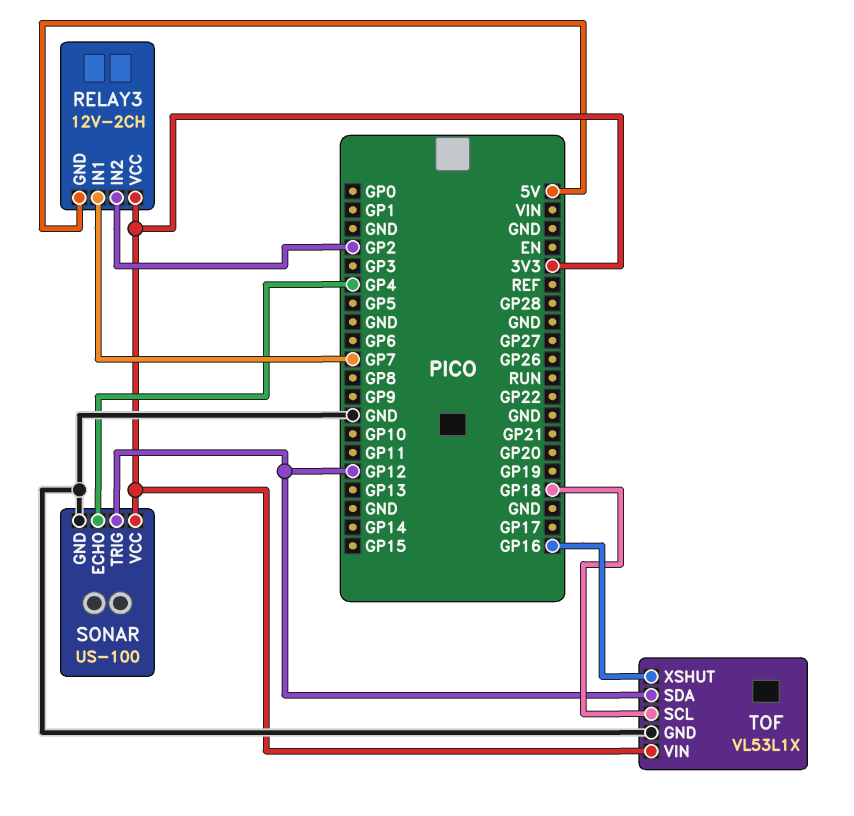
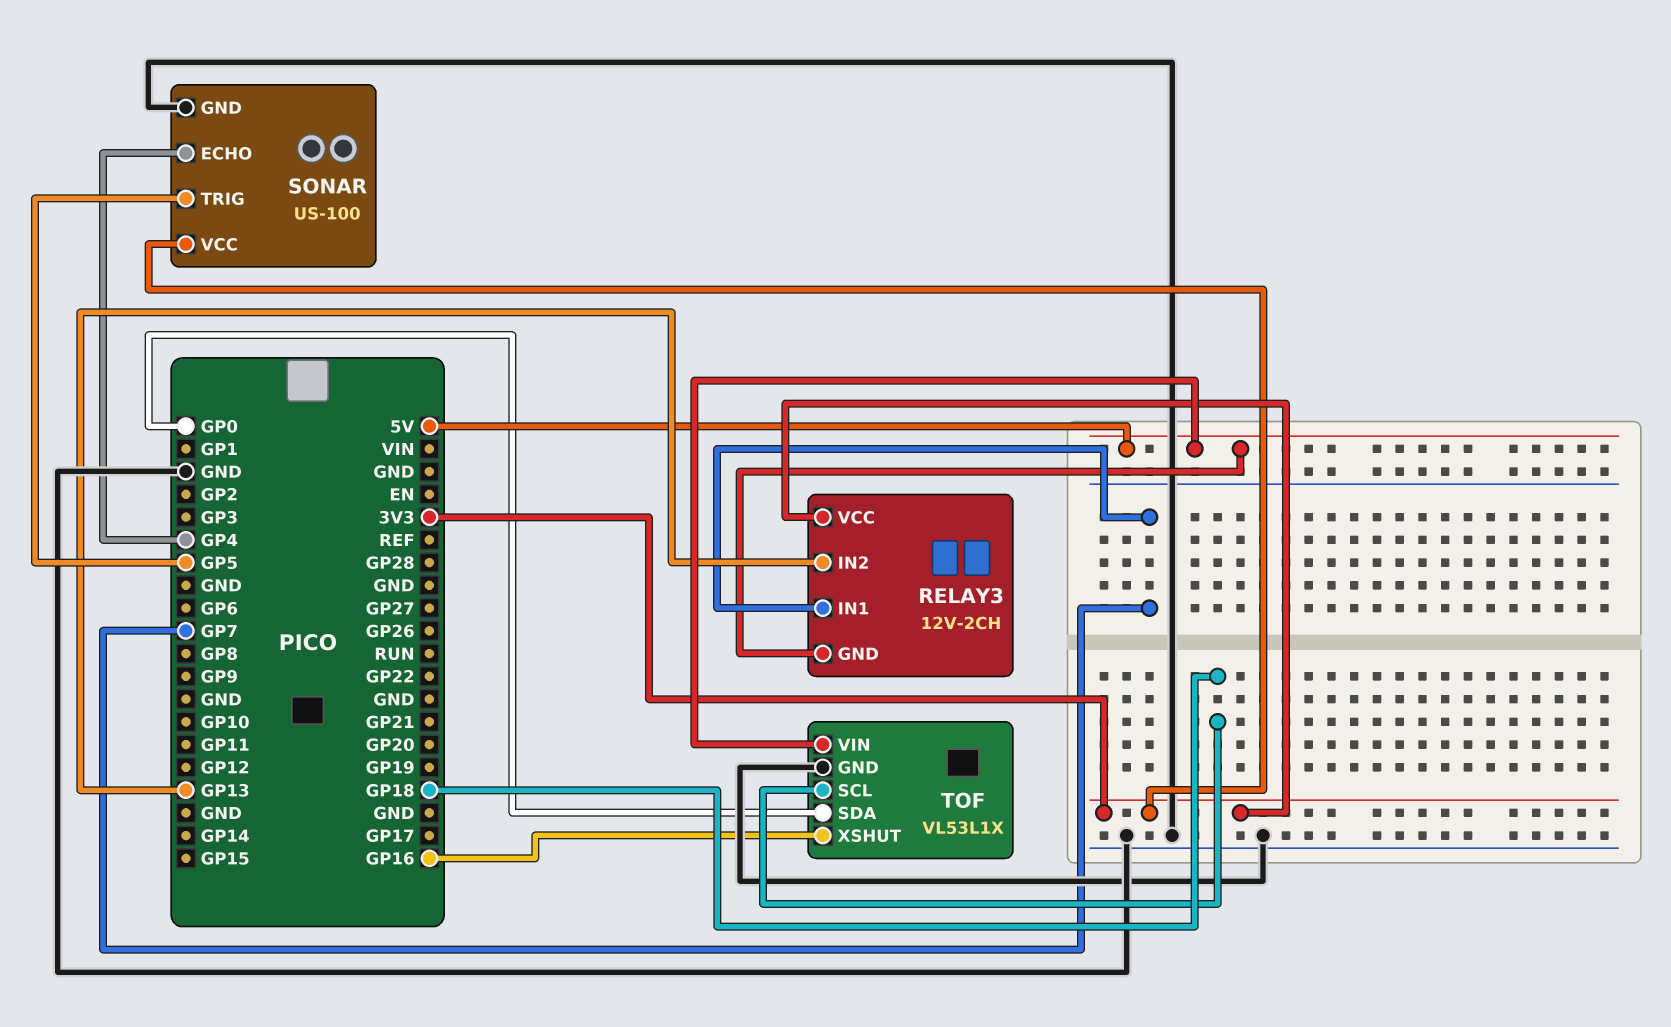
RELAY3 pin IN2: GP2 -> GP13
SONAR pin TRIG: GP12 -> GP5
TOF pin SDA: GP12 -> GP0
TOF pin VIN: 3V3 -> 5V

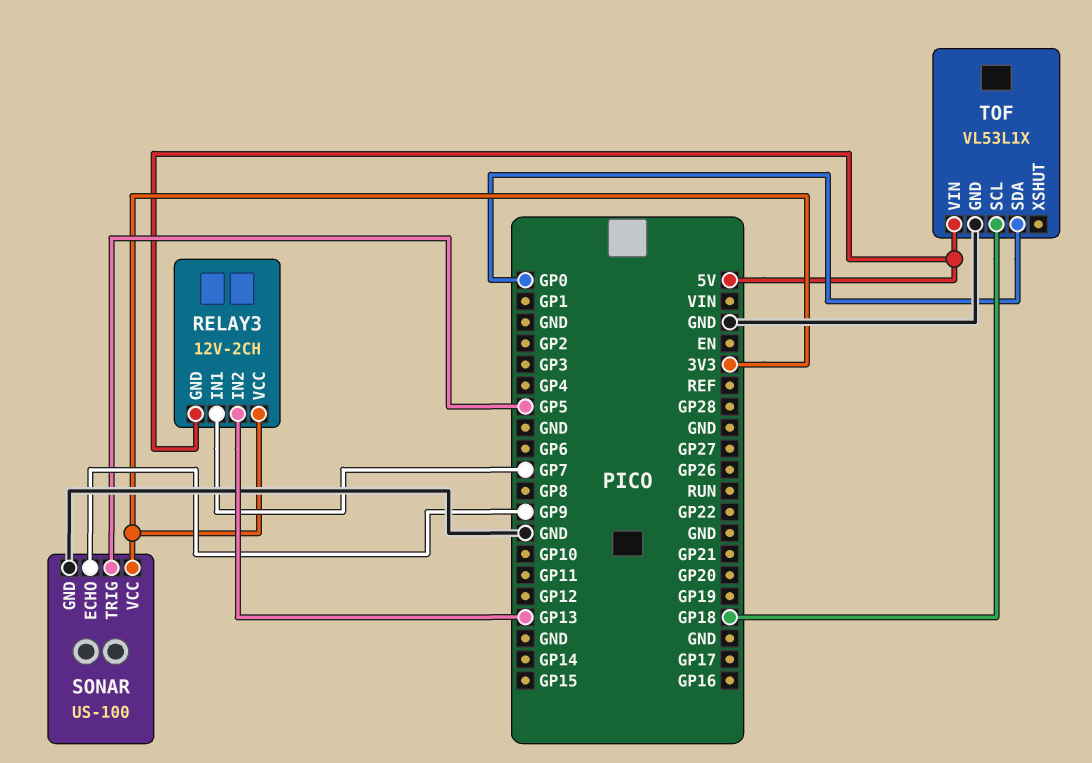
SONAR pin ECHO: GP4 -> GP9
TOF pin XSHUT: GP16 -> none

